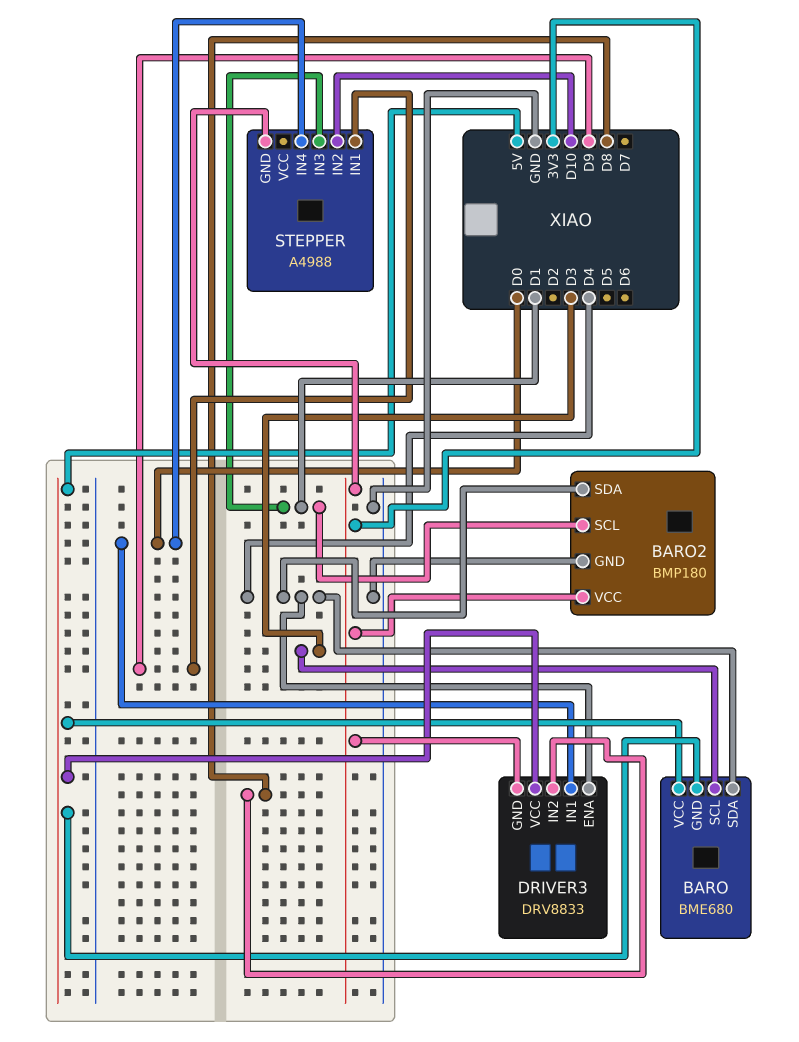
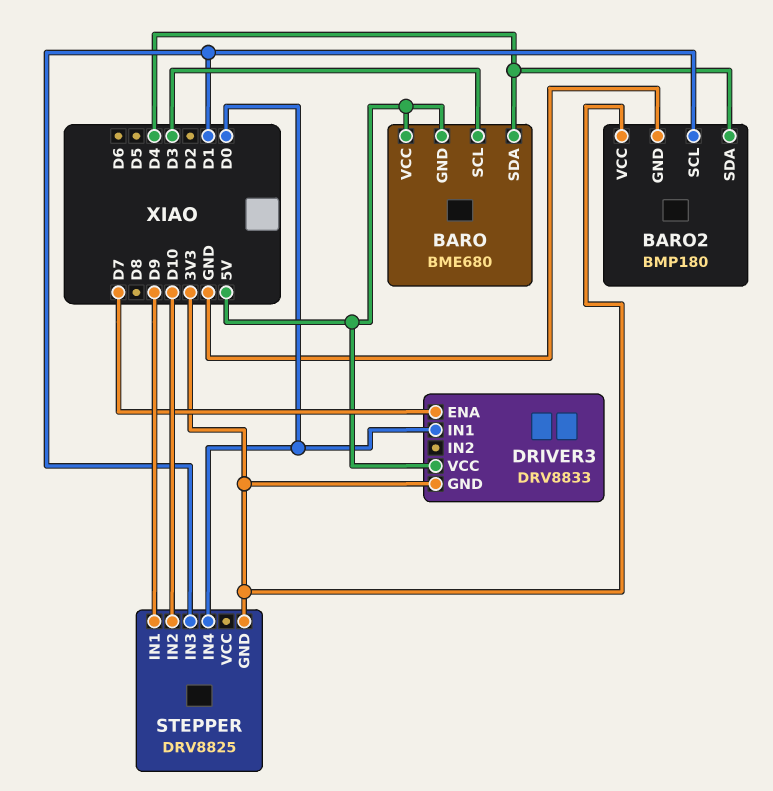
DRIVER3 pin ENA: D4 -> D7
DRIVER3 pin IN2: D8 -> none
STEPPER: A4988 -> DRV8825

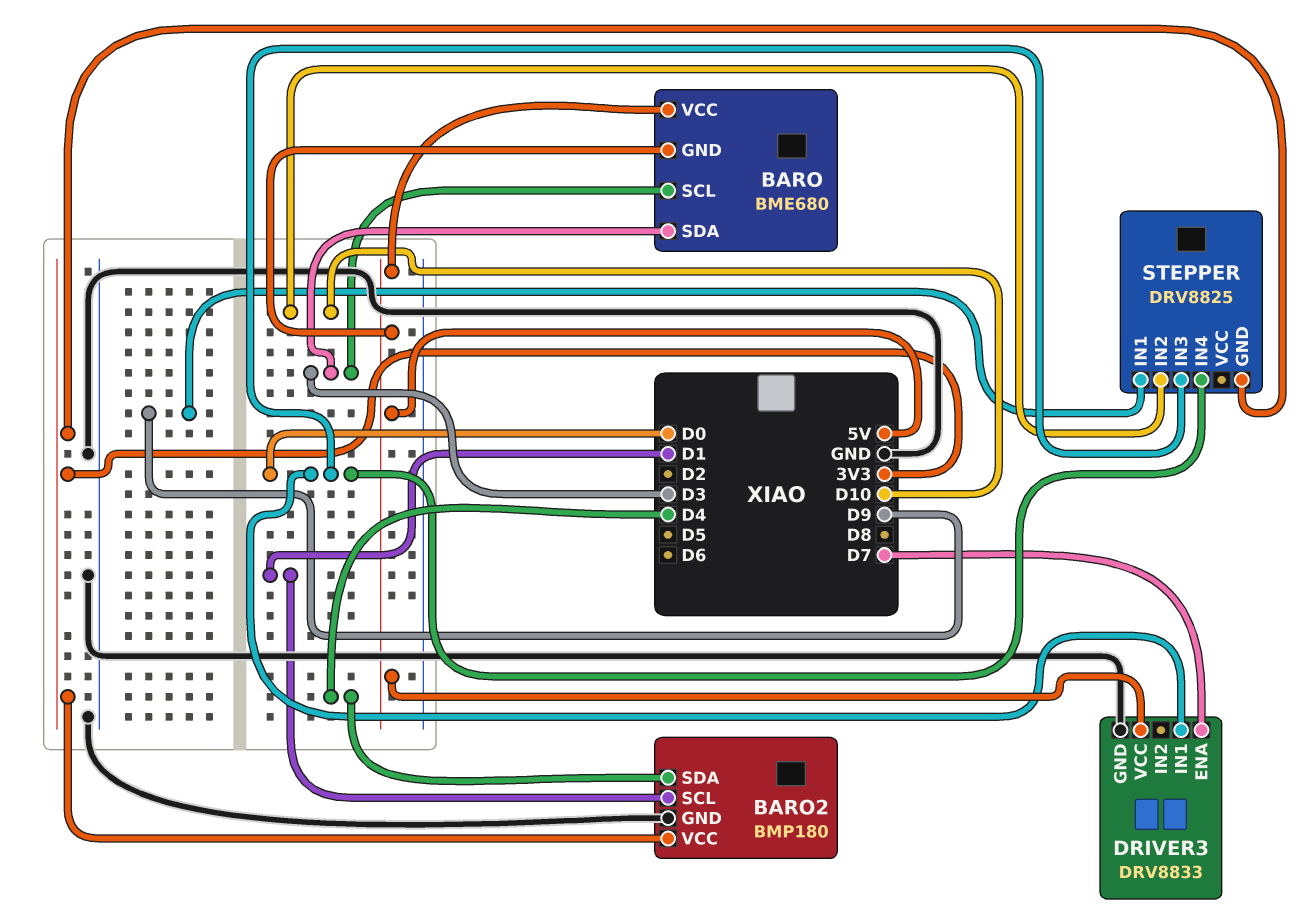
BARO pin SDA: D4 -> D3
DRIVER3 pin GND: 3V3 -> GND
STEPPER pin IN3: D1 -> D0

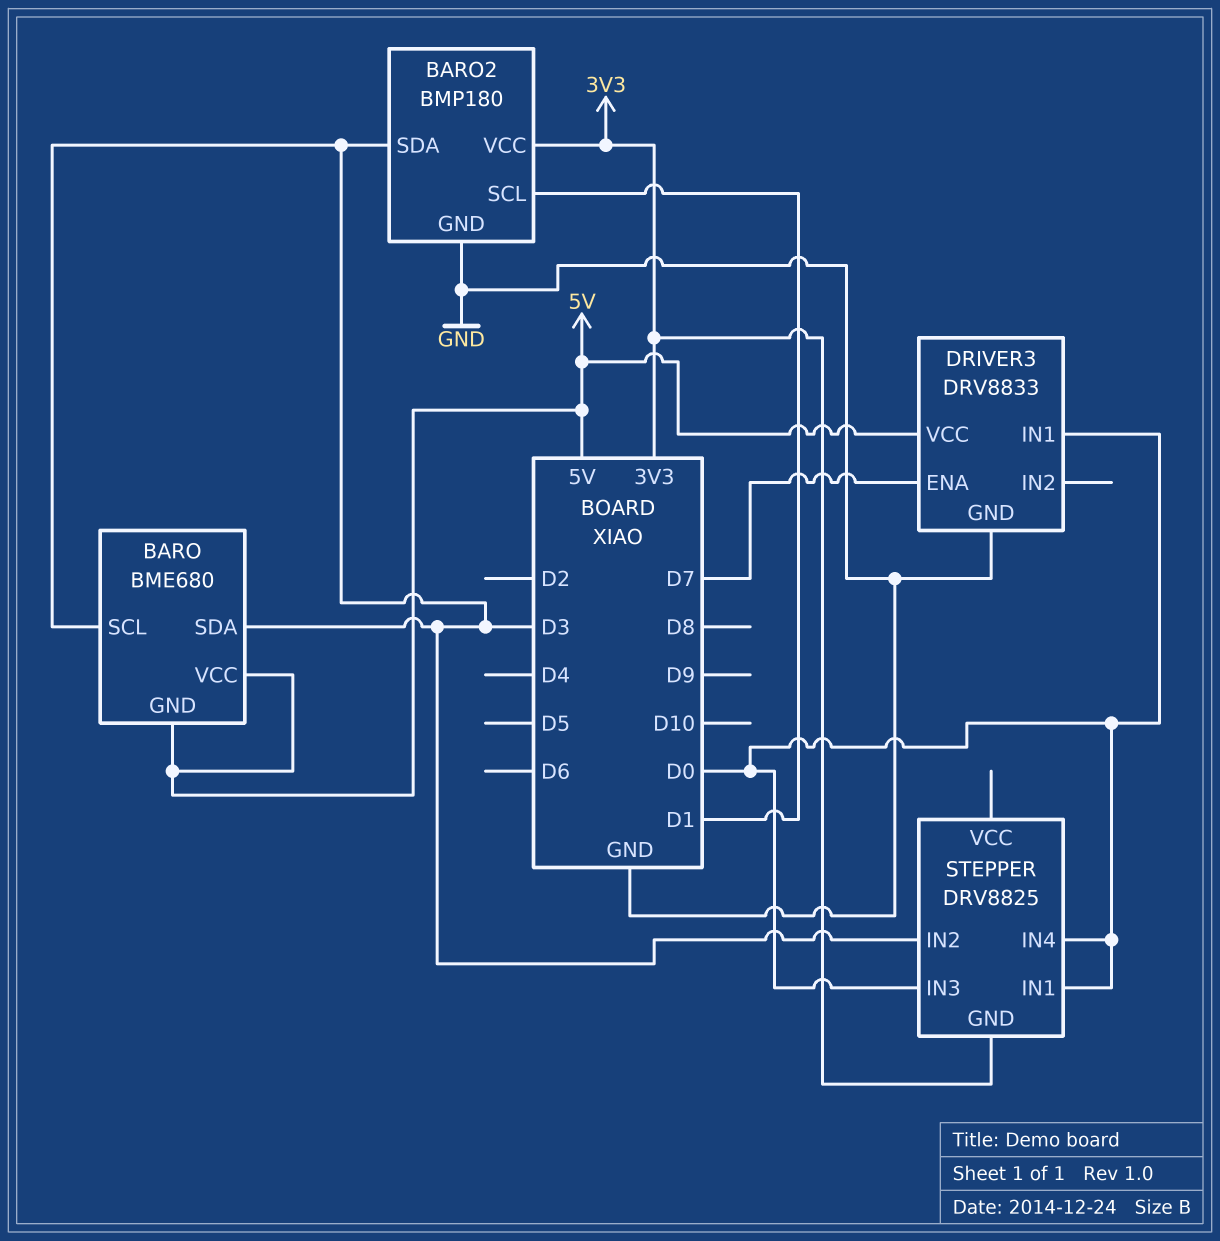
BARO2 pin SDA: D4 -> D3
STEPPER pin IN1: D9 -> D0
STEPPER pin IN2: D10 -> D3

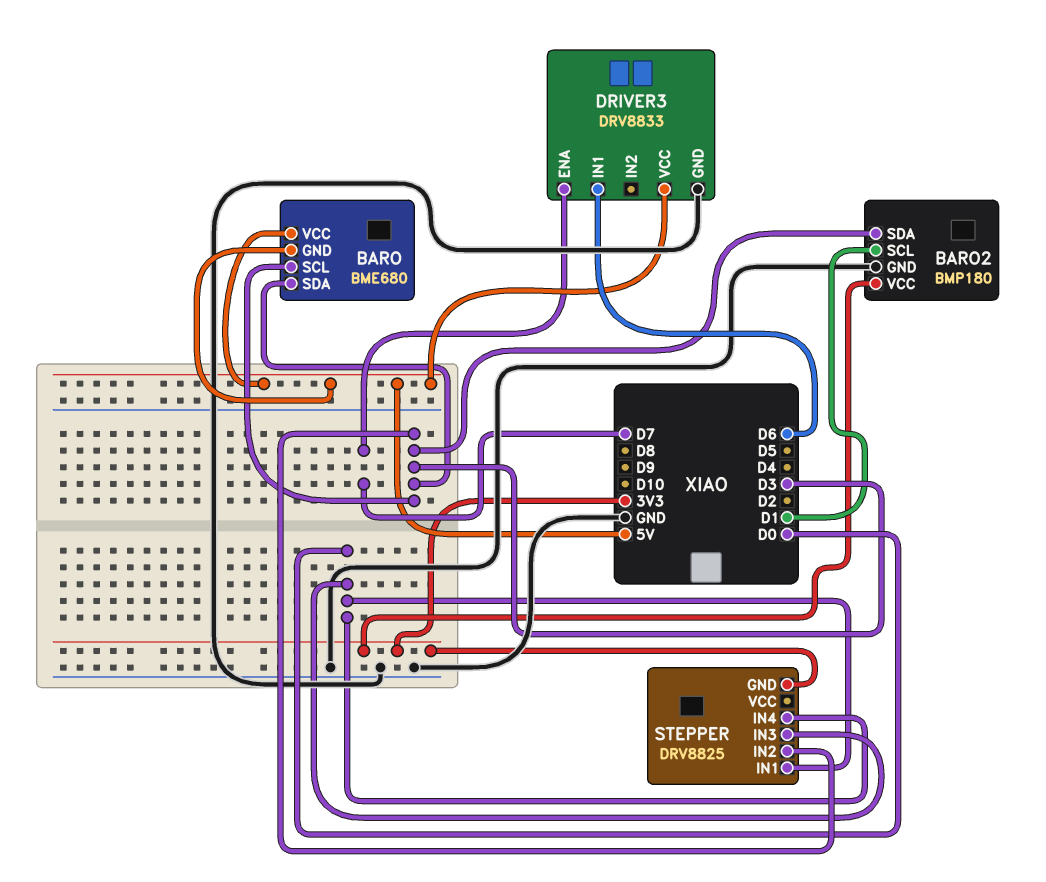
DRIVER3 pin IN1: D0 -> D6

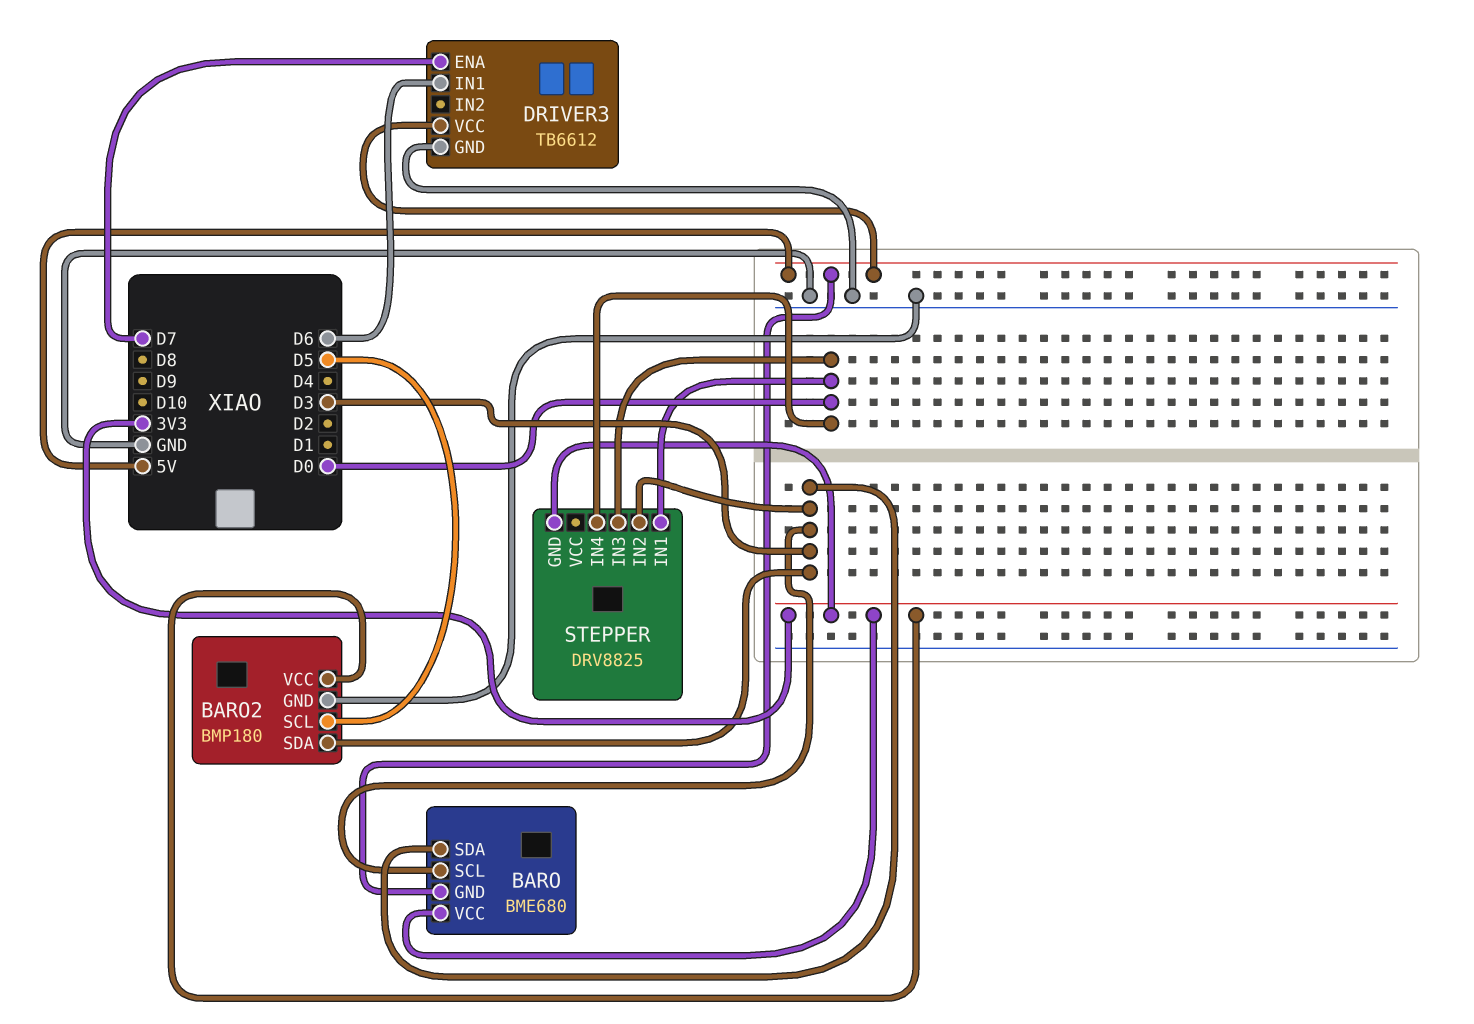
BARO pin VCC: 5V -> 3V3
BARO2 pin SCL: D1 -> D5
DRIVER3: DRV8833 -> TB6612

